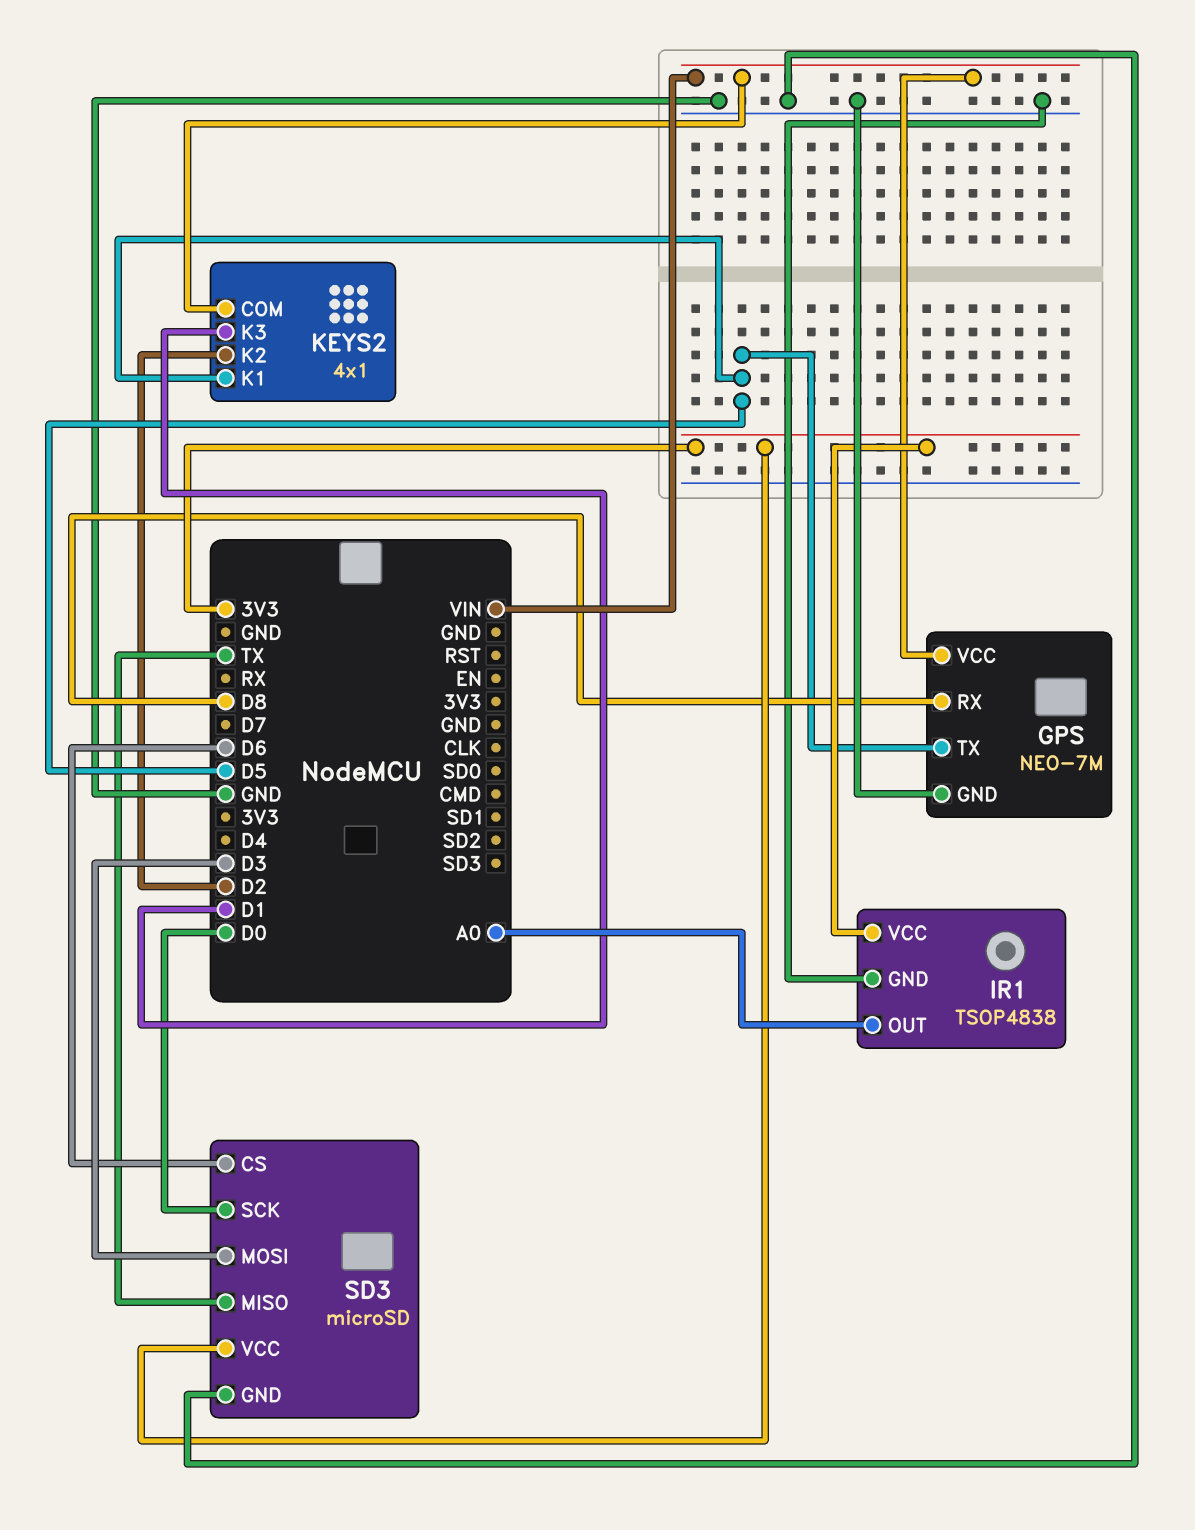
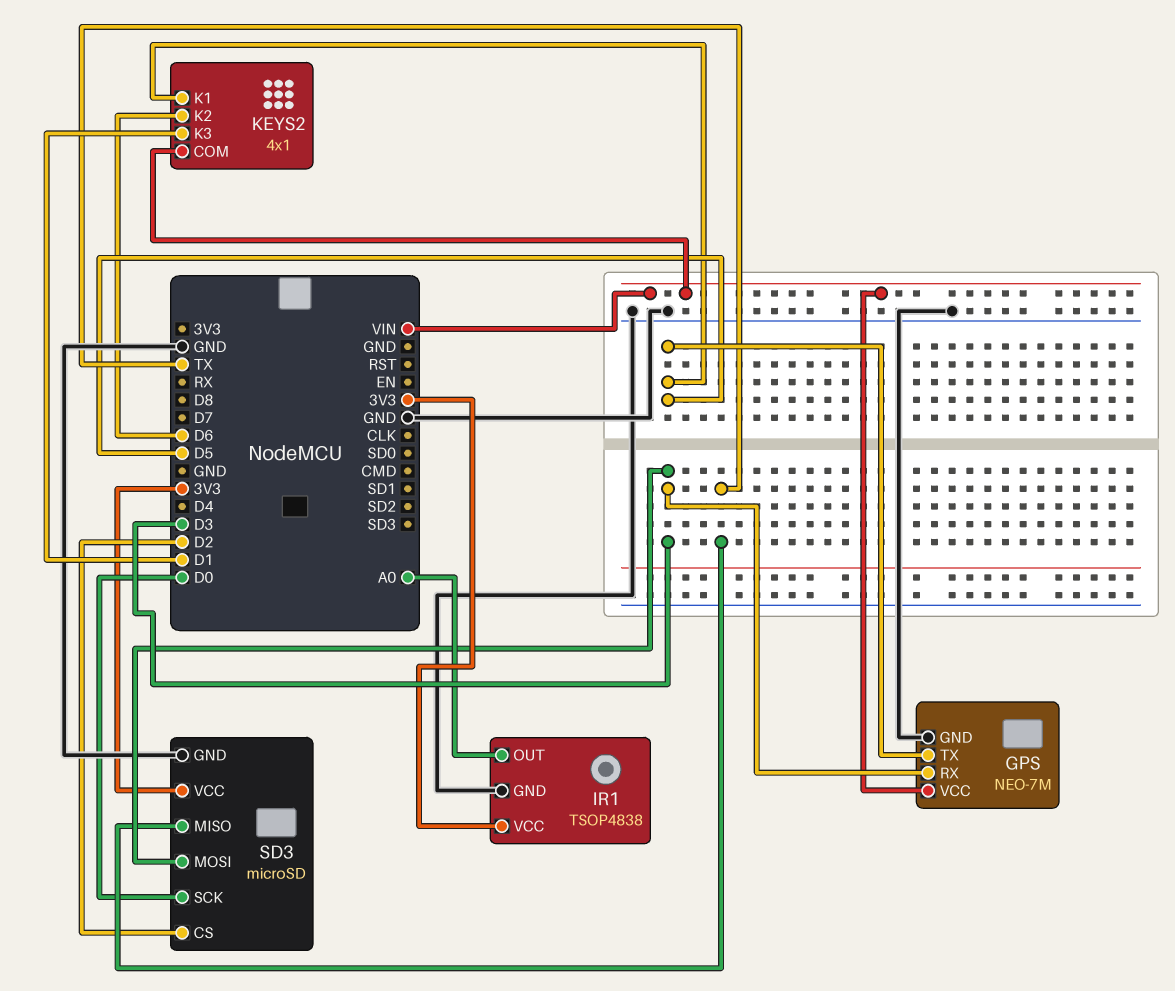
GPS pin RX: D8 -> D3
KEYS2 pin K2: D2 -> D6
SD3 pin CS: D6 -> D2

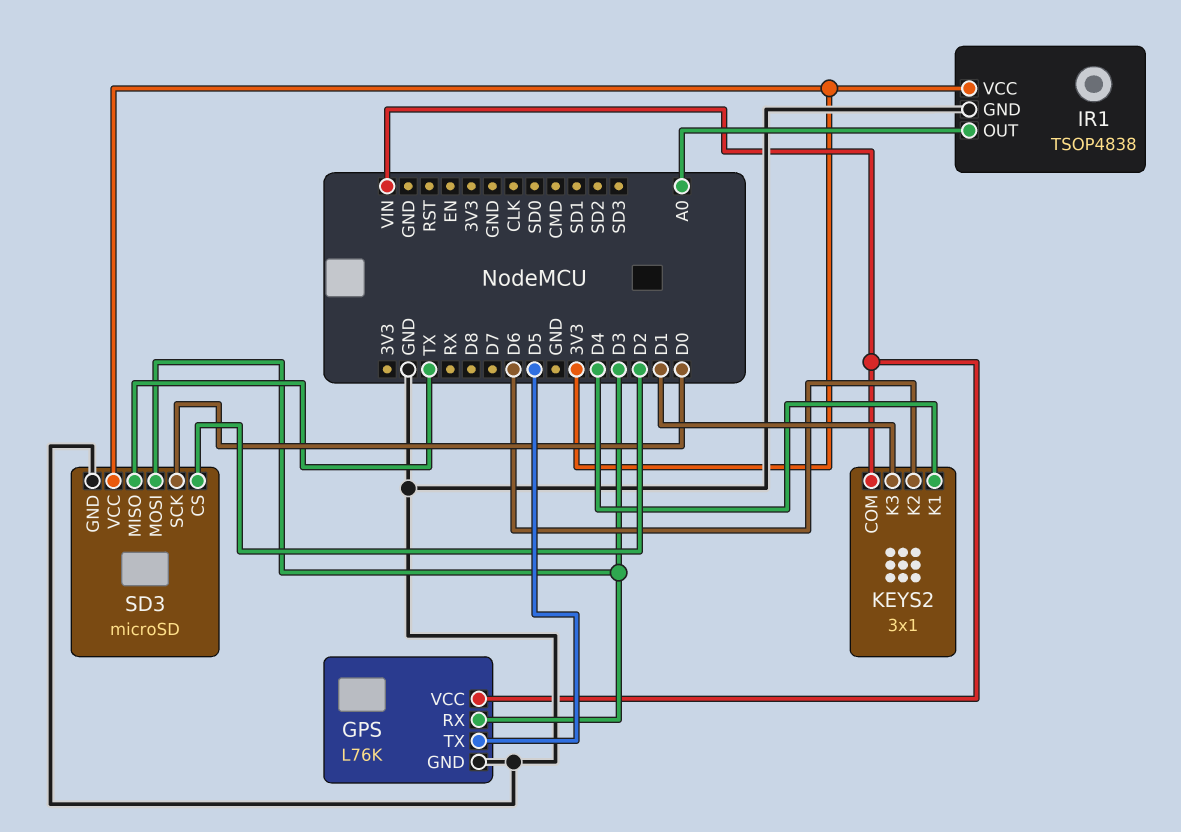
GPS: NEO-7M -> L76K
KEYS2: 4x1 -> 3x1
KEYS2 pin K1: D5 -> D4

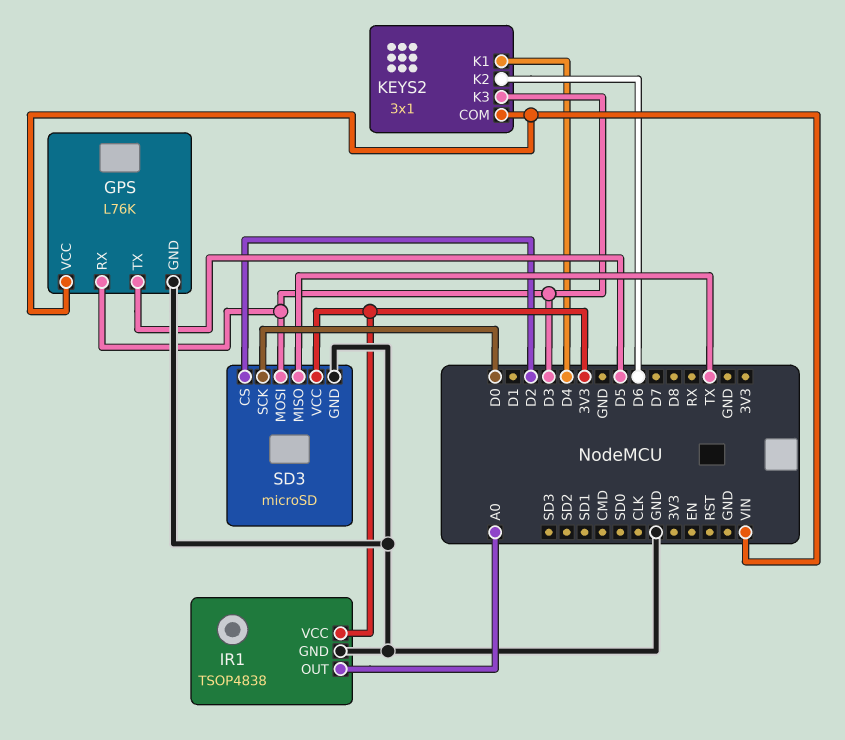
KEYS2 pin K3: D1 -> D3

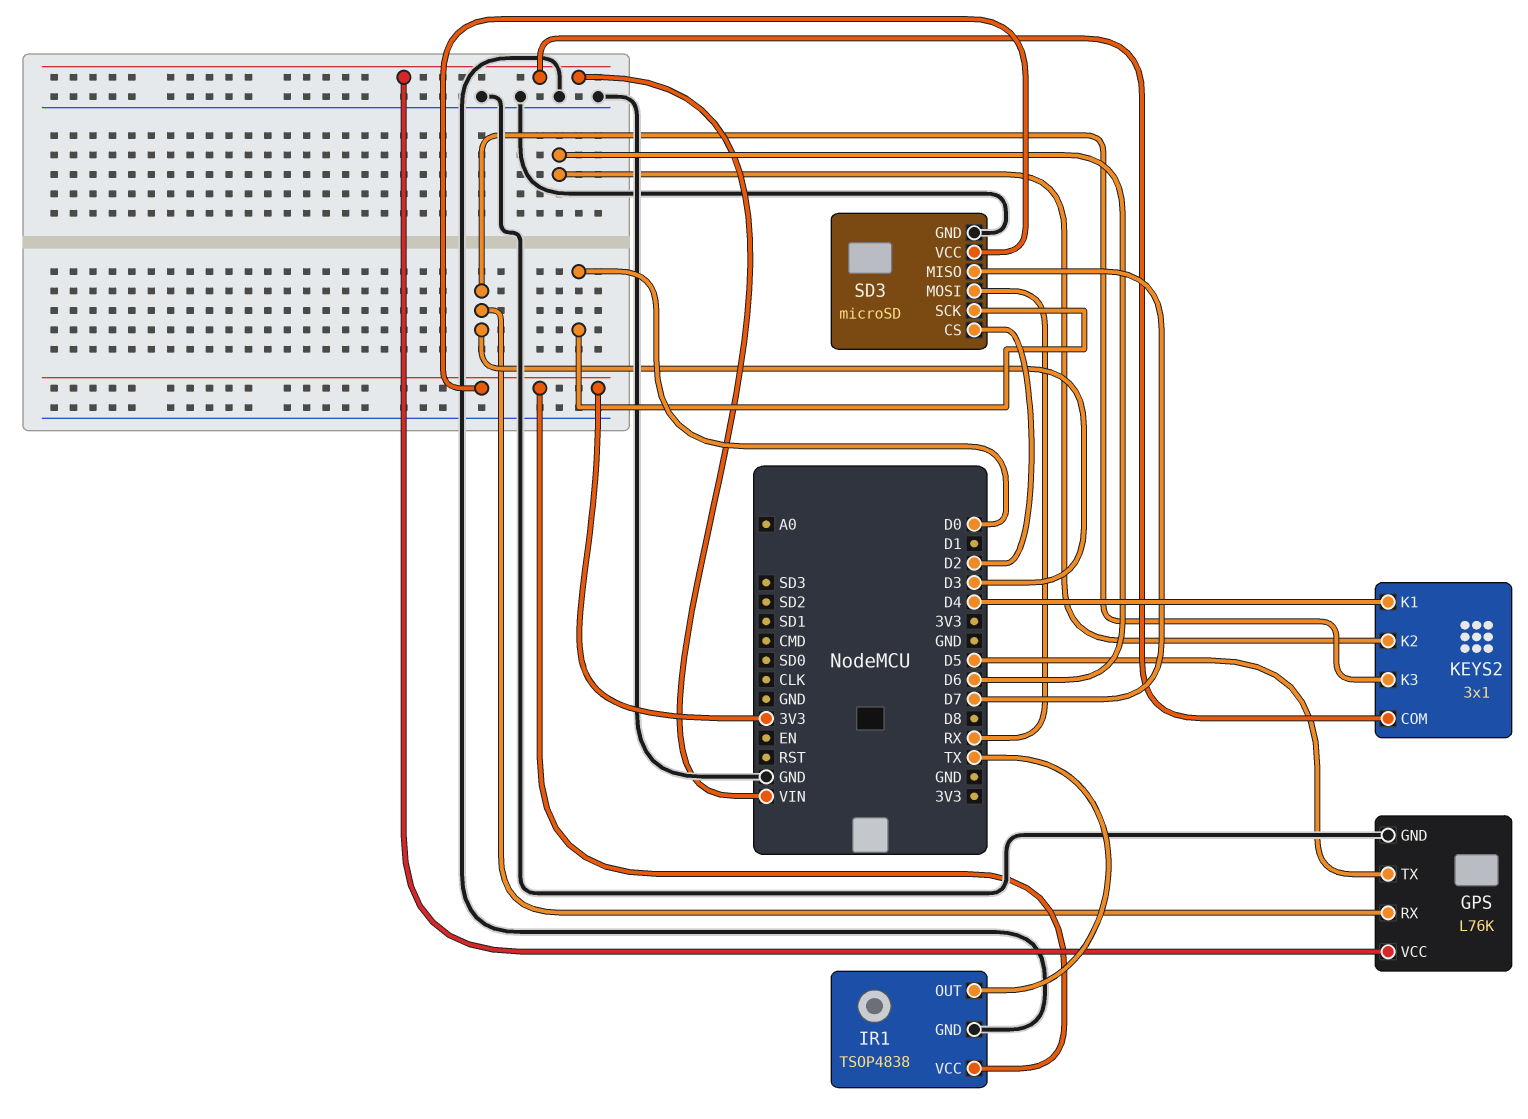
IR1 pin OUT: A0 -> TX
SD3 pin MISO: TX -> D7
SD3 pin MOSI: D3 -> RX

